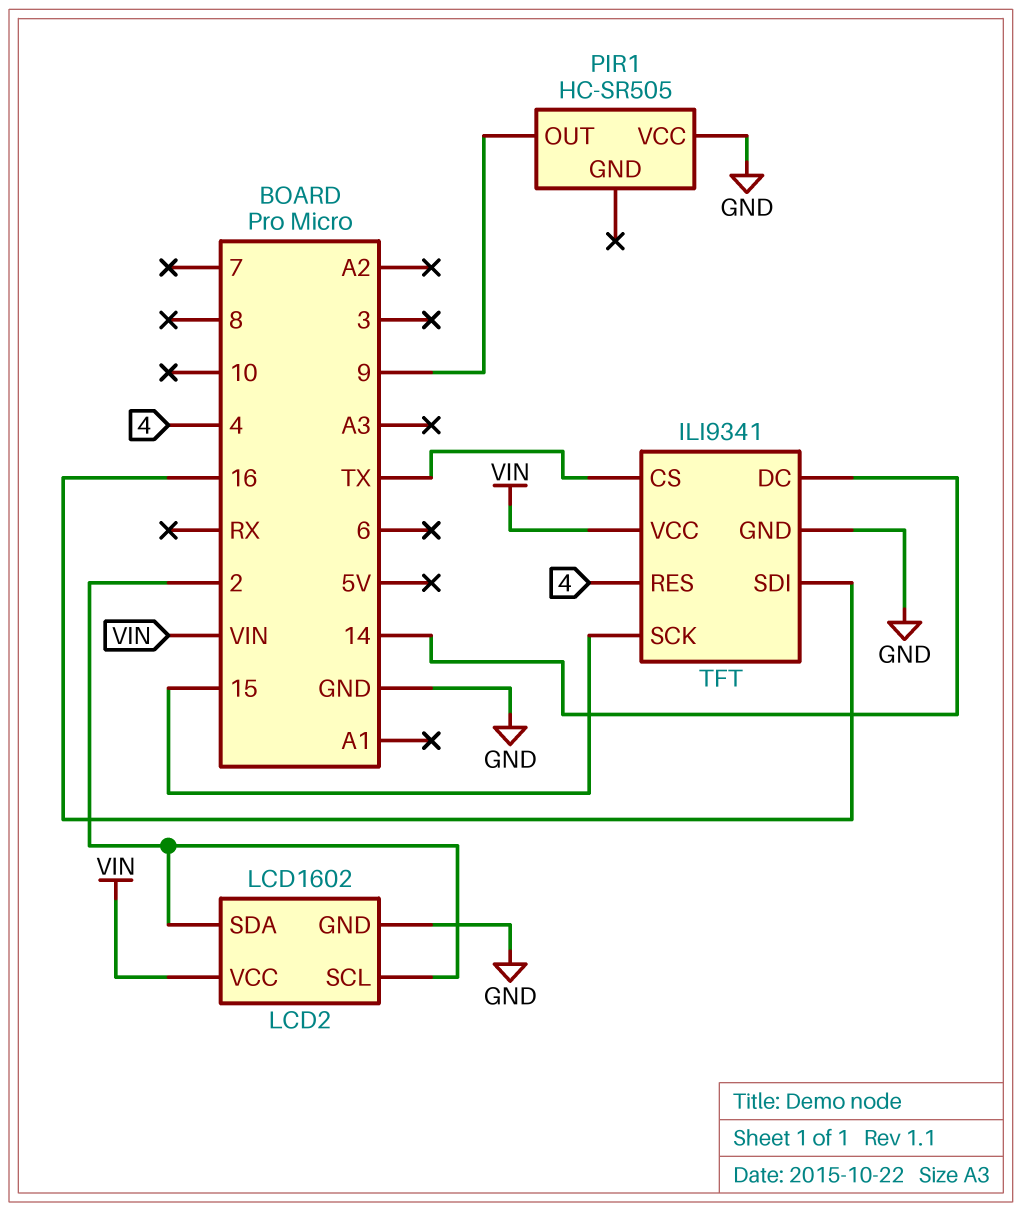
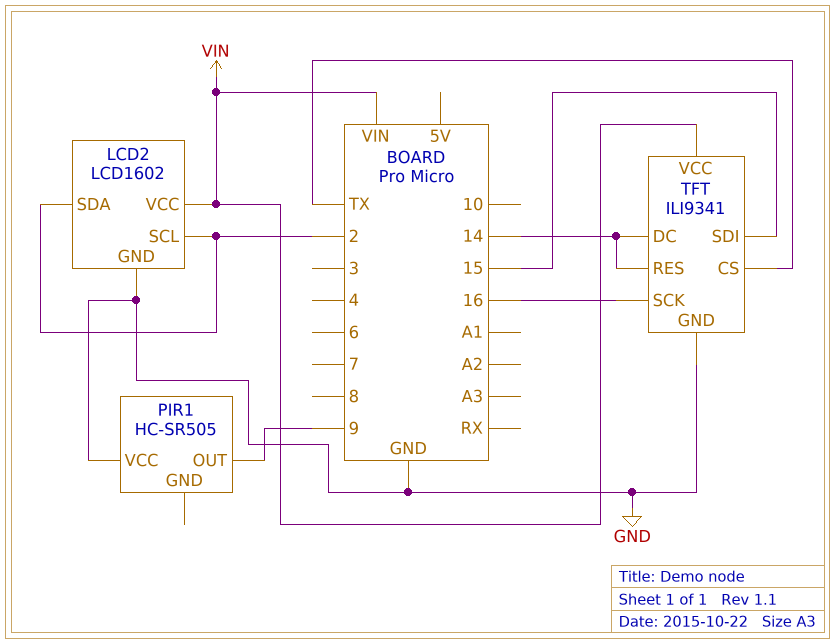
TFT pin RES: 4 -> 14
TFT pin SCK: 15 -> 16
TFT pin SDI: 16 -> 15

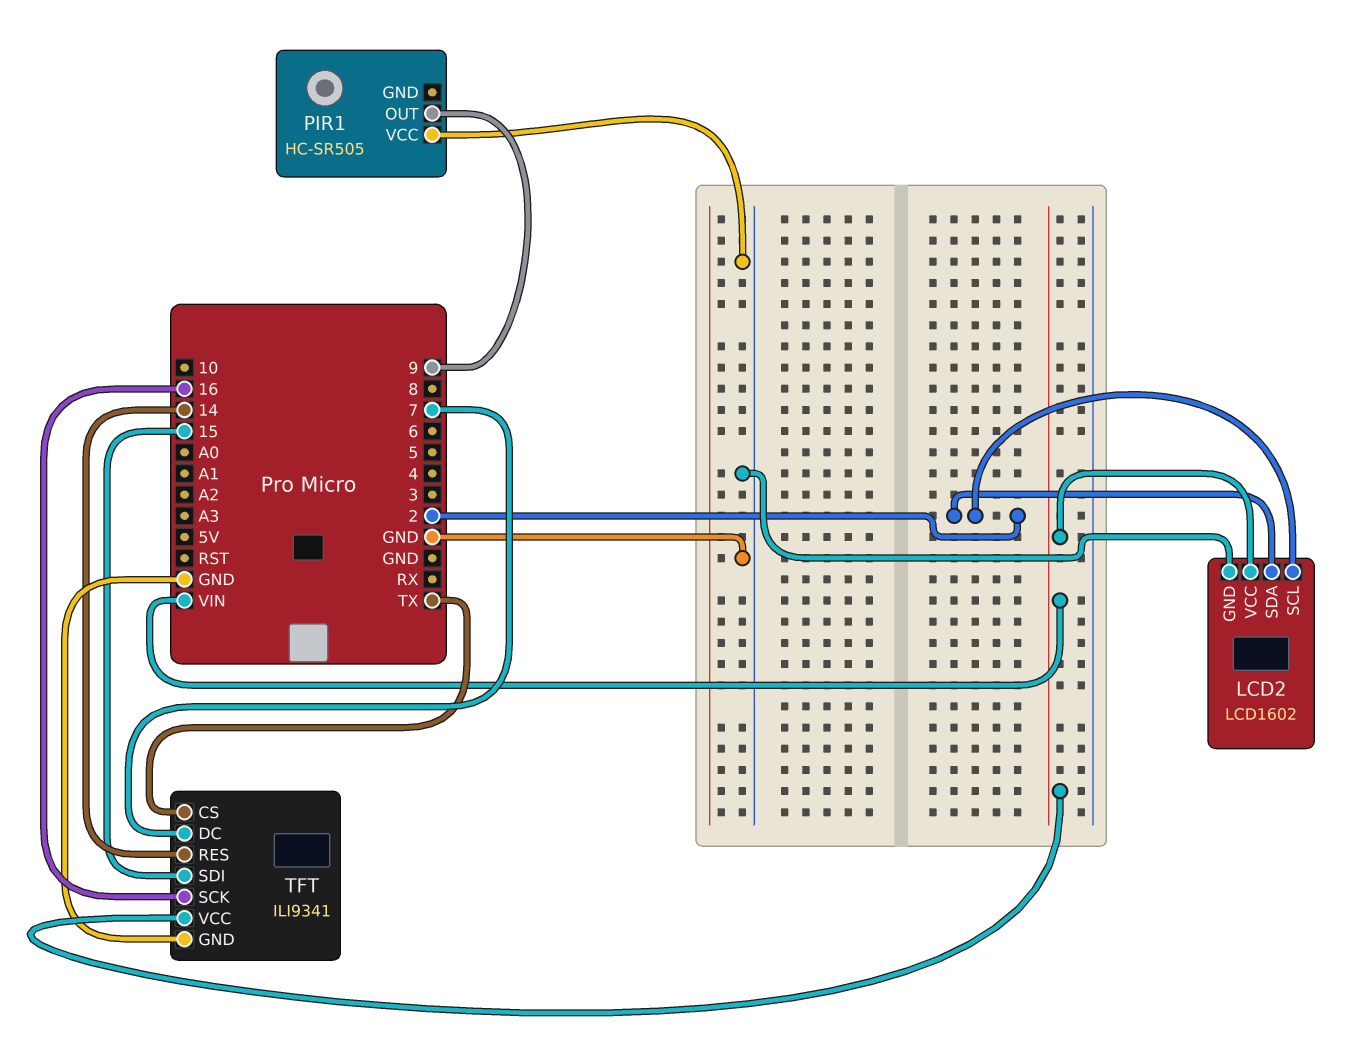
TFT pin DC: 14 -> 7

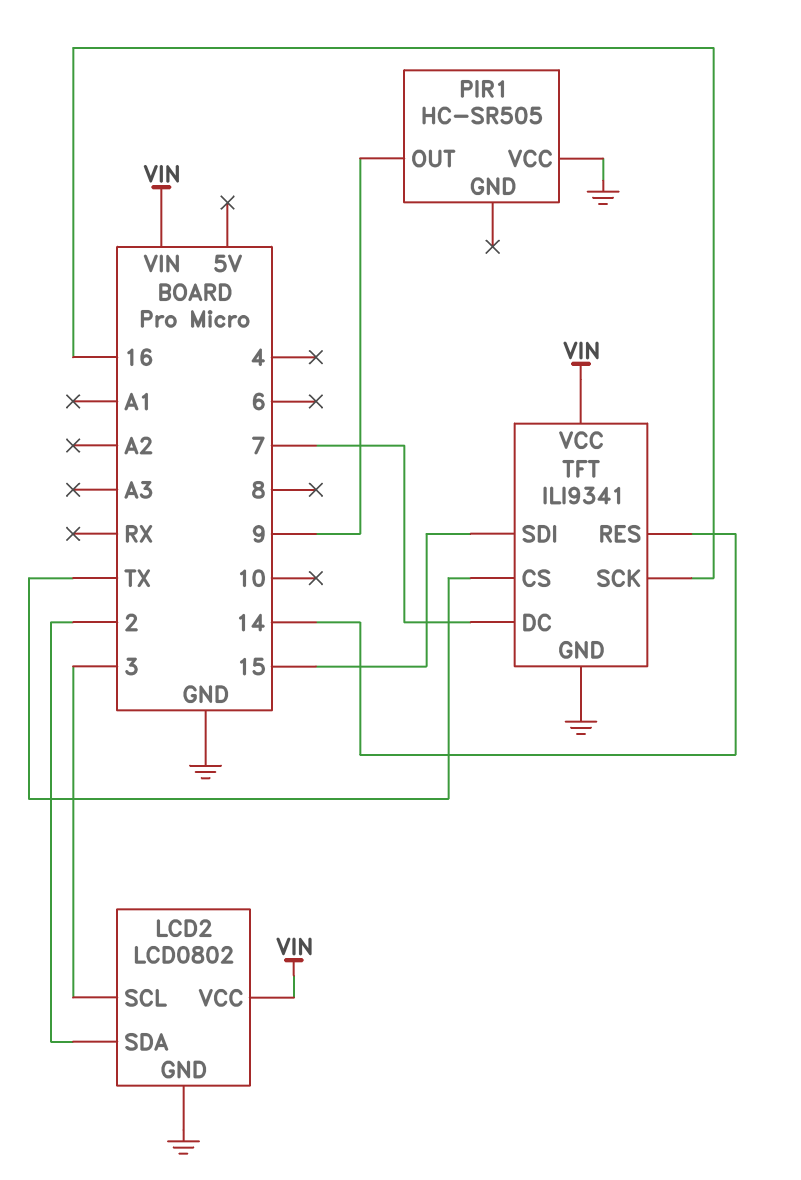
LCD2: LCD1602 -> LCD0802
LCD2 pin SCL: 2 -> 3

